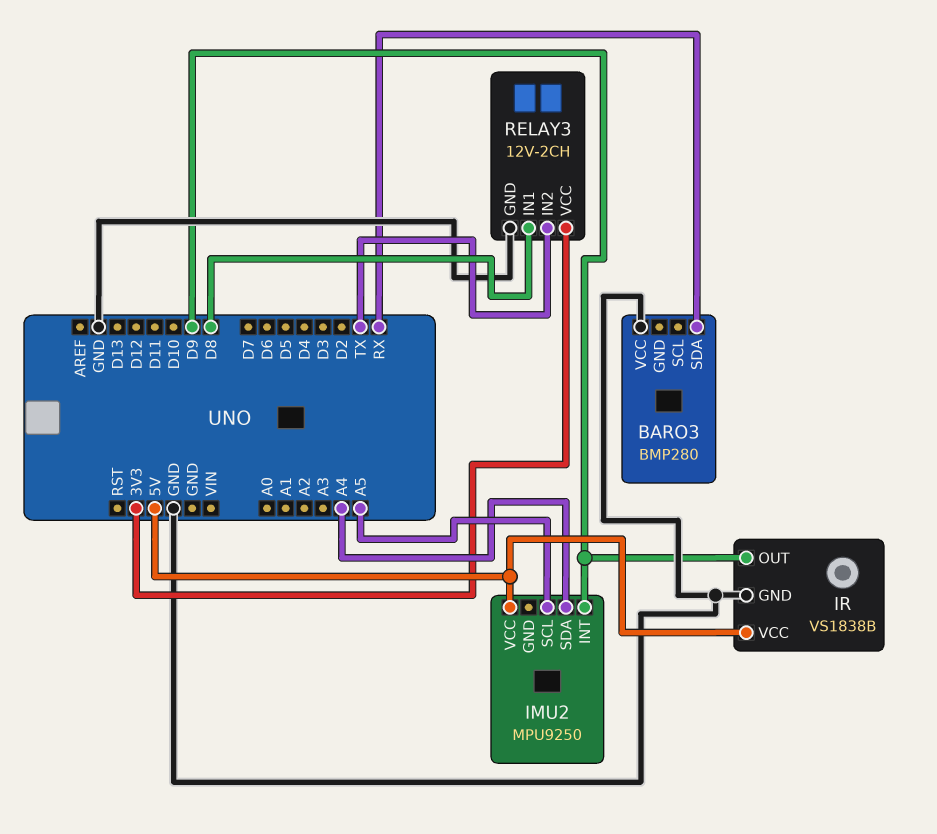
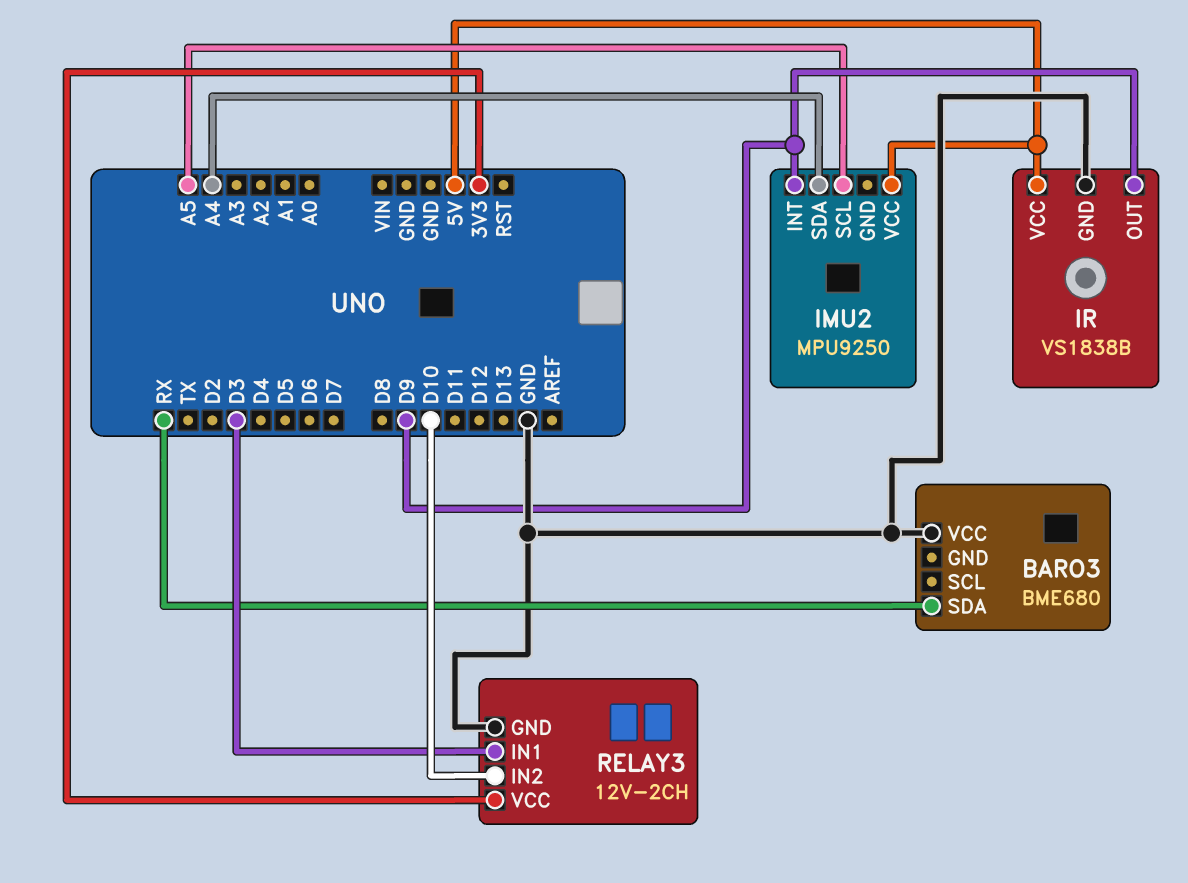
BARO3: BMP280 -> BME680
RELAY3 pin IN1: D8 -> D3
RELAY3 pin IN2: TX -> D10

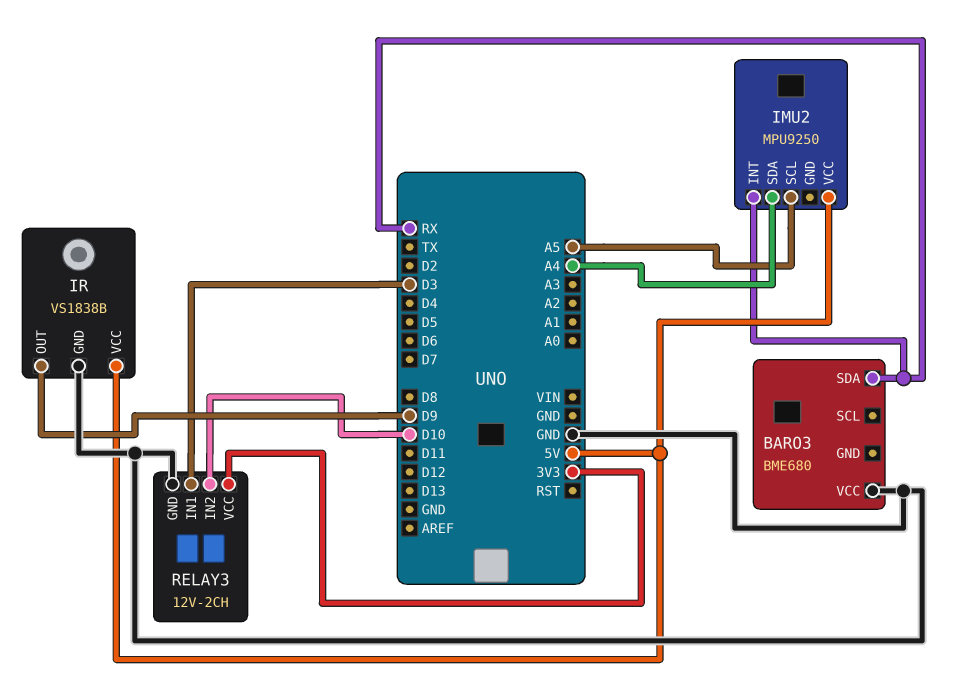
IMU2 pin INT: D9 -> RX

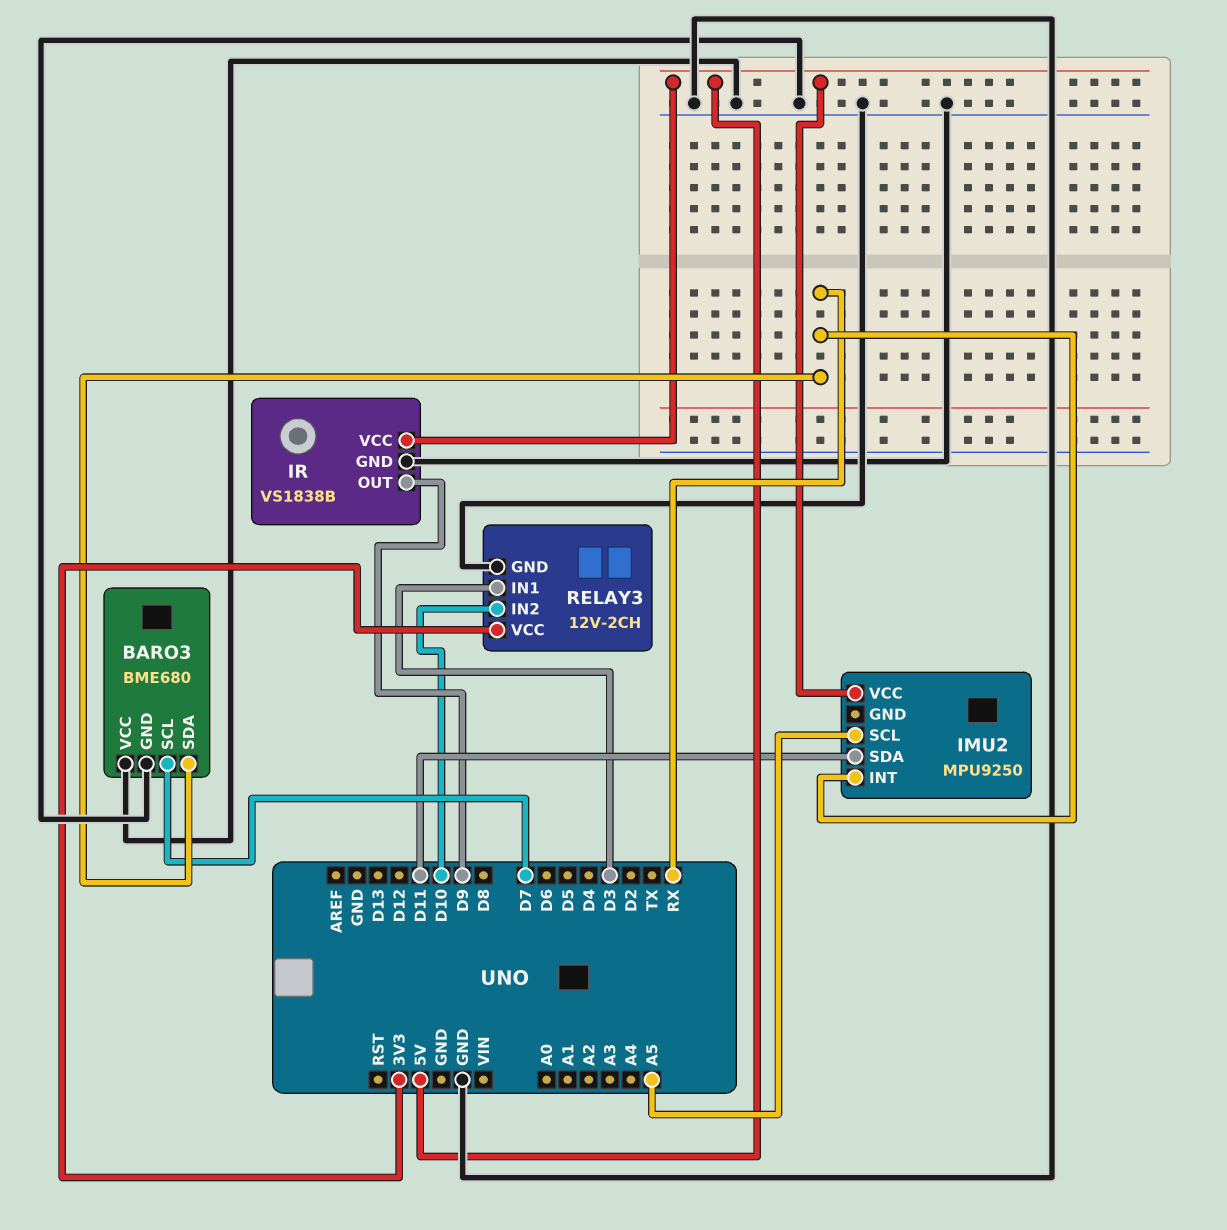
BARO3 pin GND: none -> GND
BARO3 pin SCL: none -> D7
IMU2 pin SDA: A4 -> D11

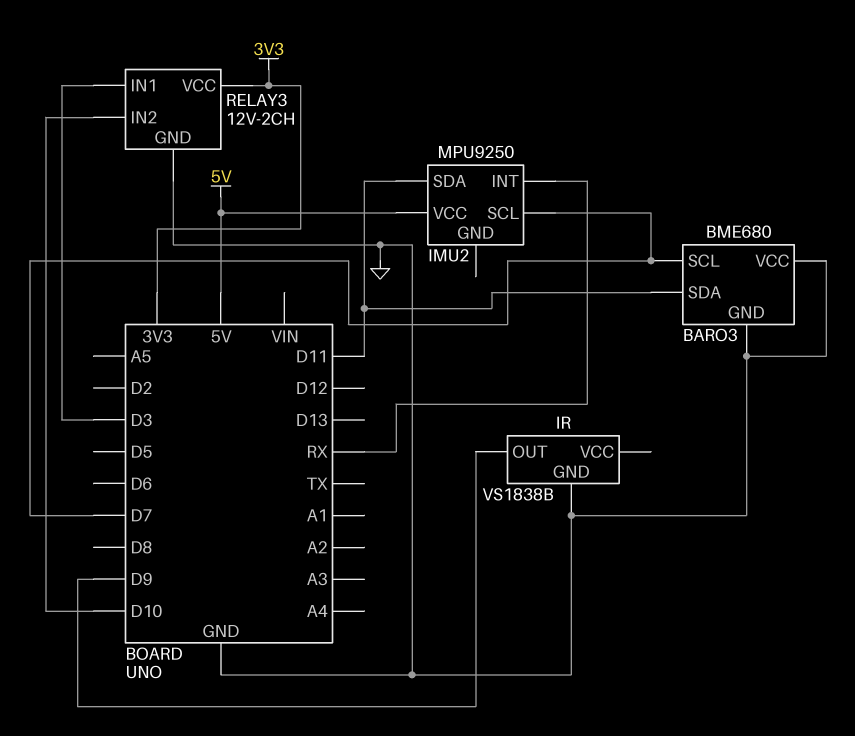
BARO3 pin SDA: RX -> D11
IMU2 pin SCL: A5 -> D7
IR pin VCC: 5V -> none

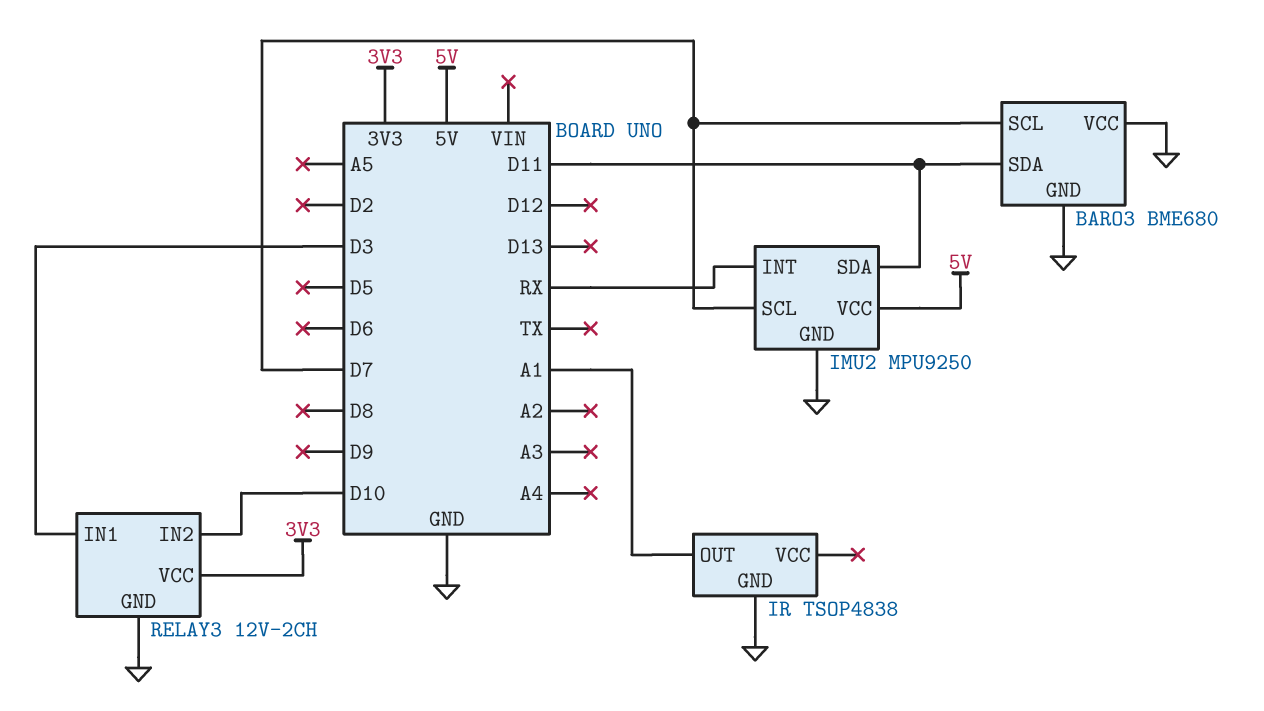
IMU2 pin GND: none -> GND
IR: VS1838B -> TSOP4838
IR pin OUT: D9 -> A1

